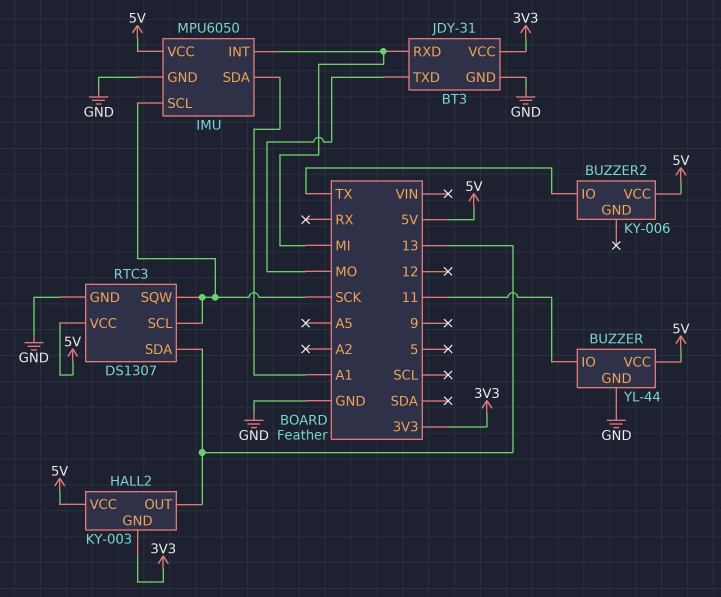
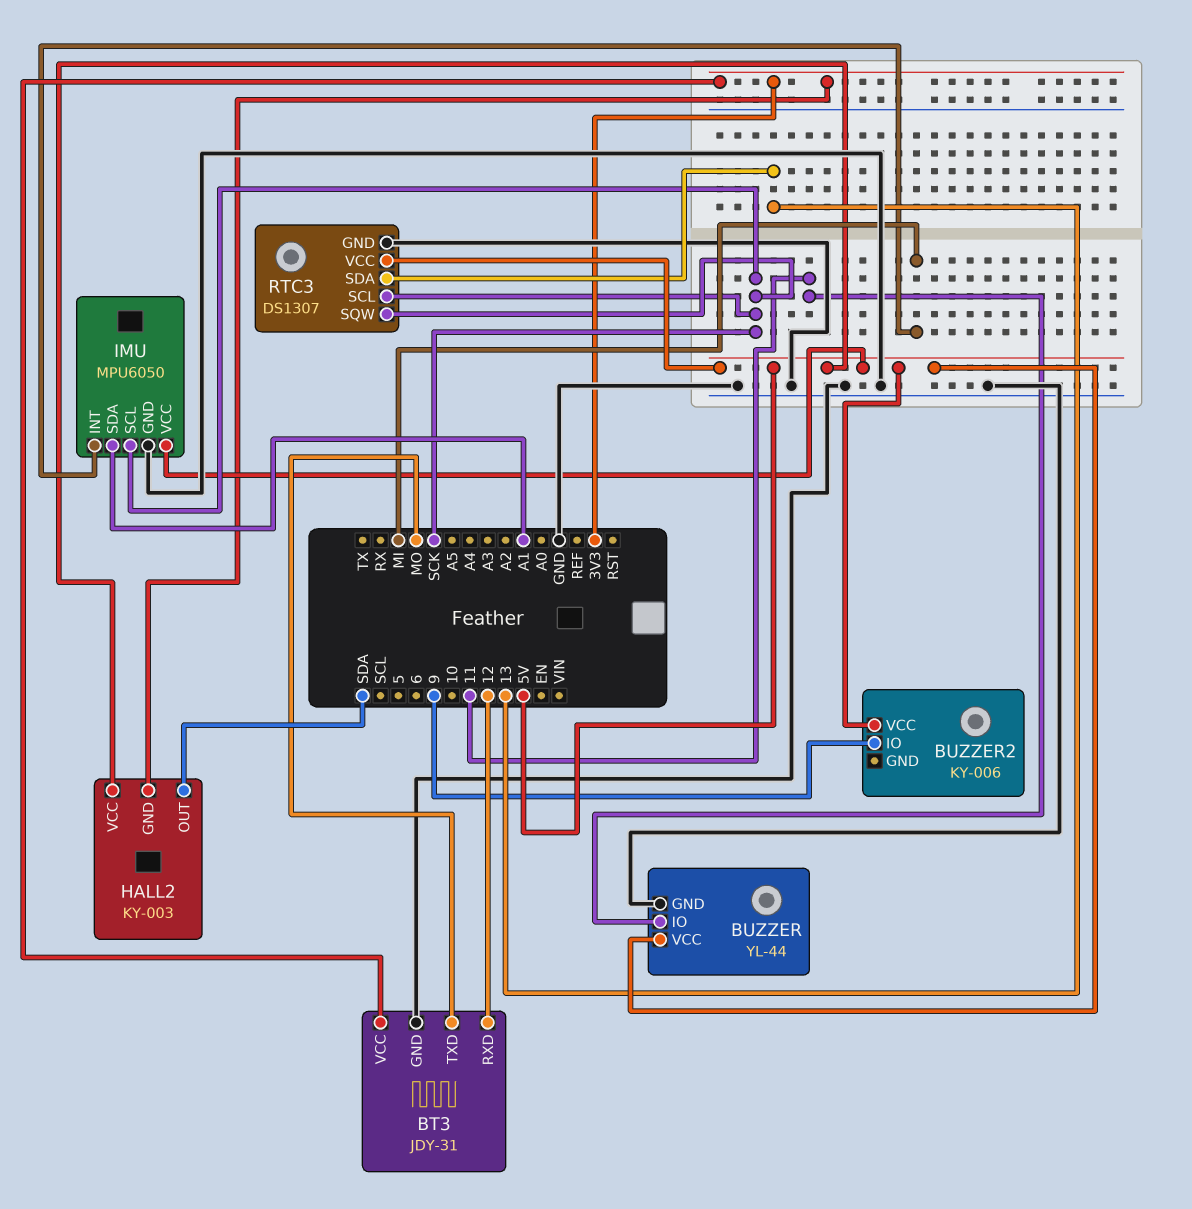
BT3 pin RXD: MI -> 12
BUZZER2 pin IO: TX -> 9
HALL2 pin OUT: 13 -> SDA

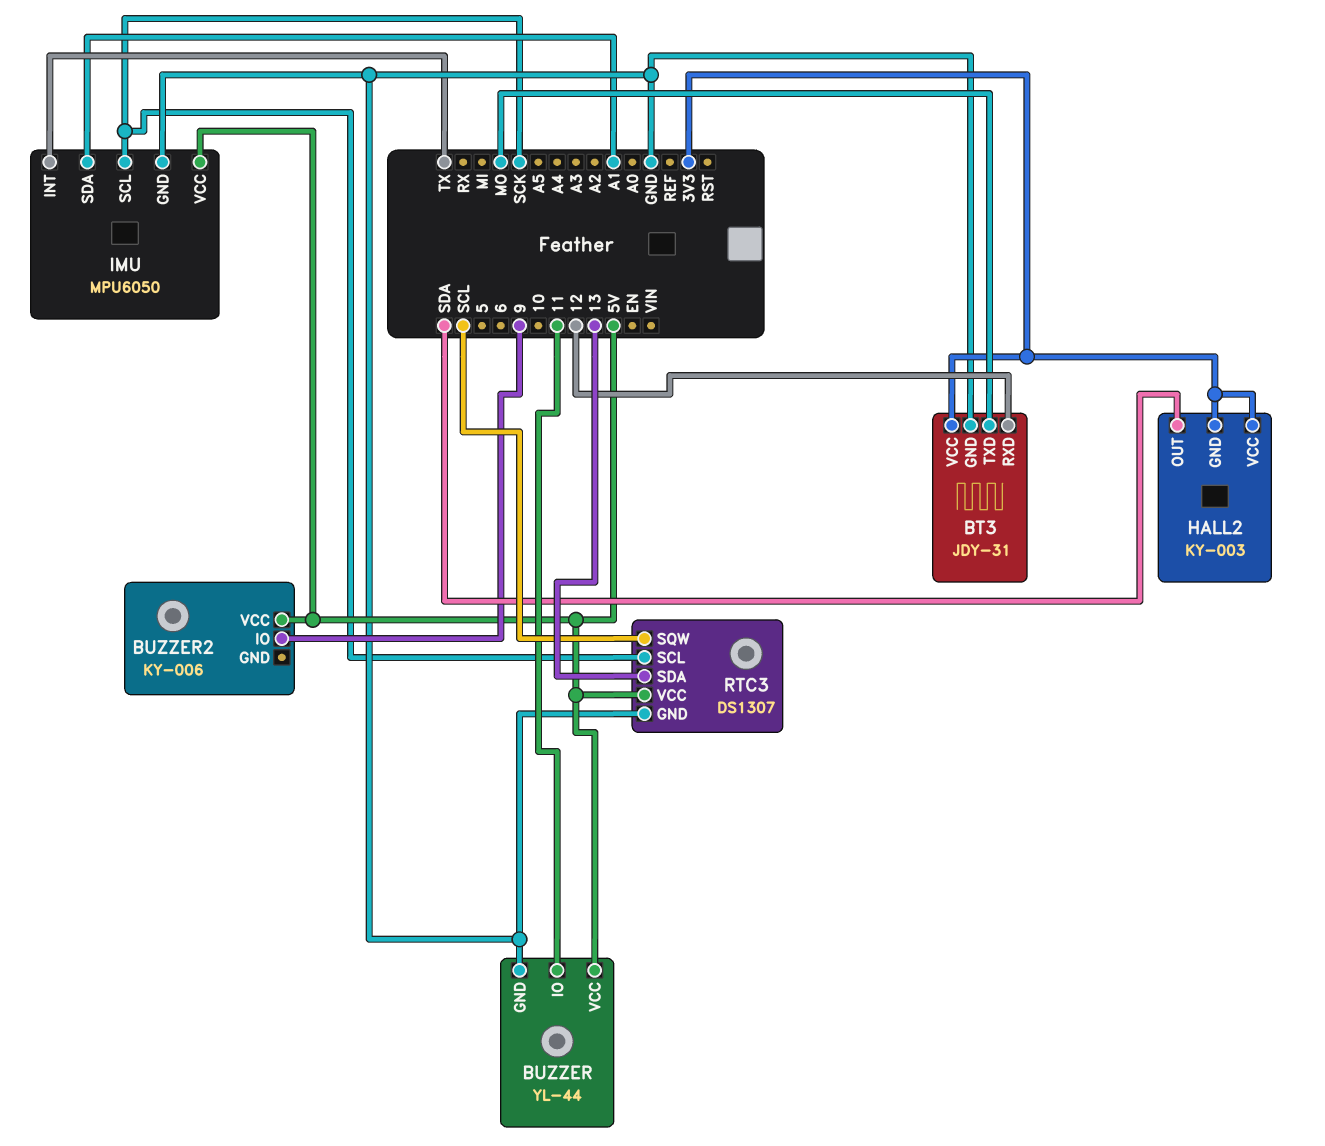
HALL2 pin VCC: 5V -> 3V3
IMU pin INT: MI -> TX
RTC3 pin SQW: SCK -> SCL

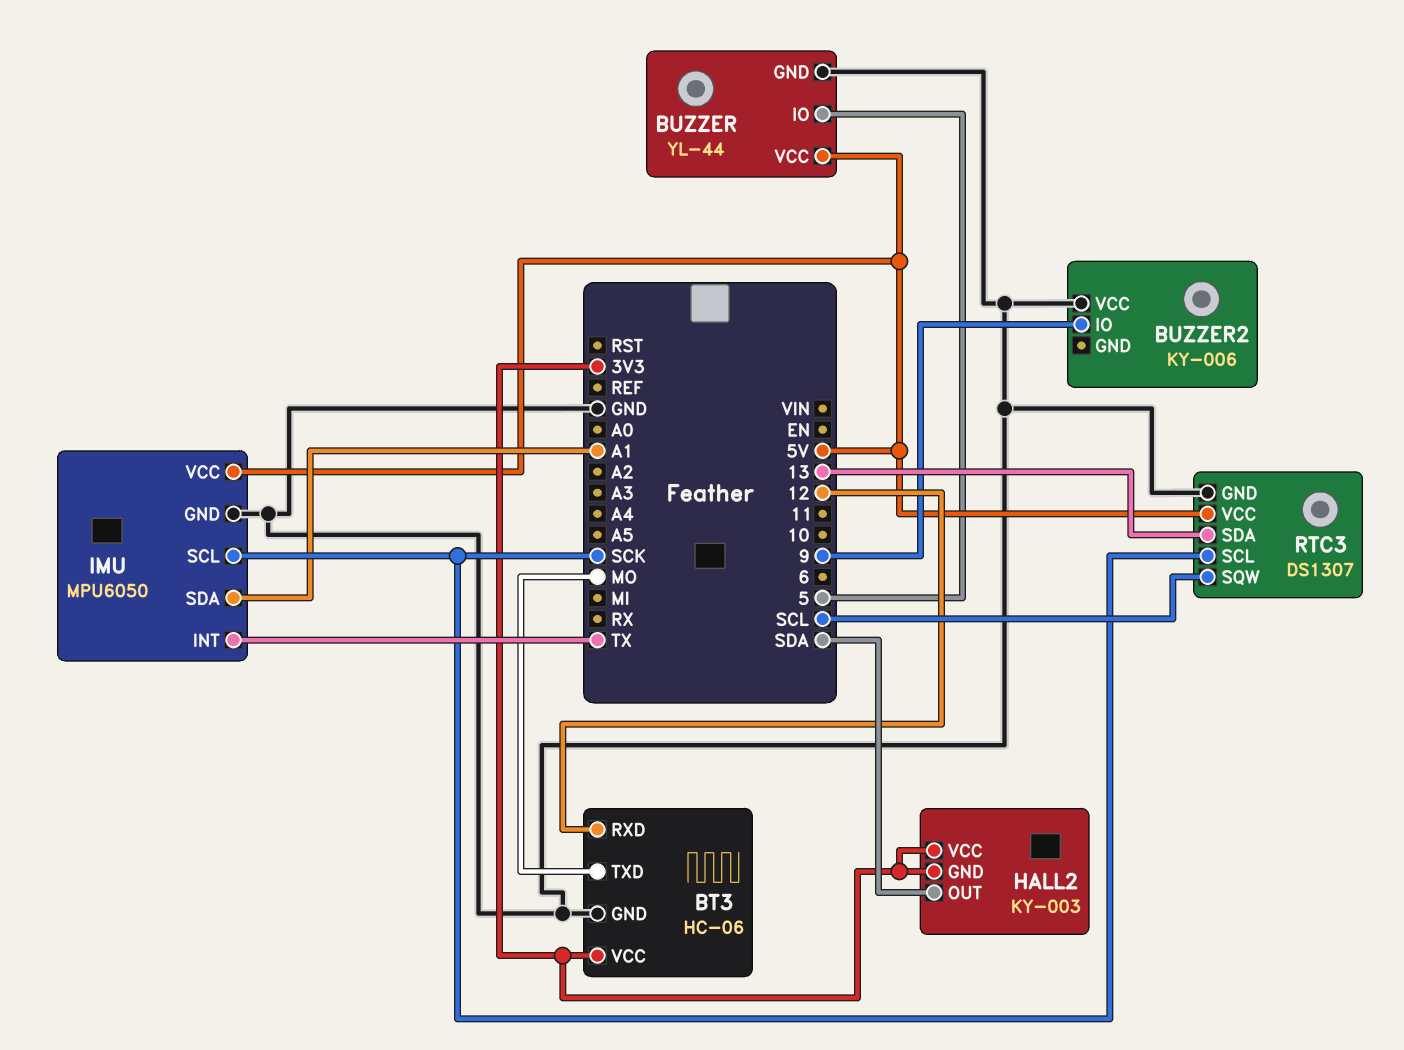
BT3: JDY-31 -> HC-06
BUZZER pin IO: 11 -> 5
BUZZER2 pin VCC: 5V -> GND

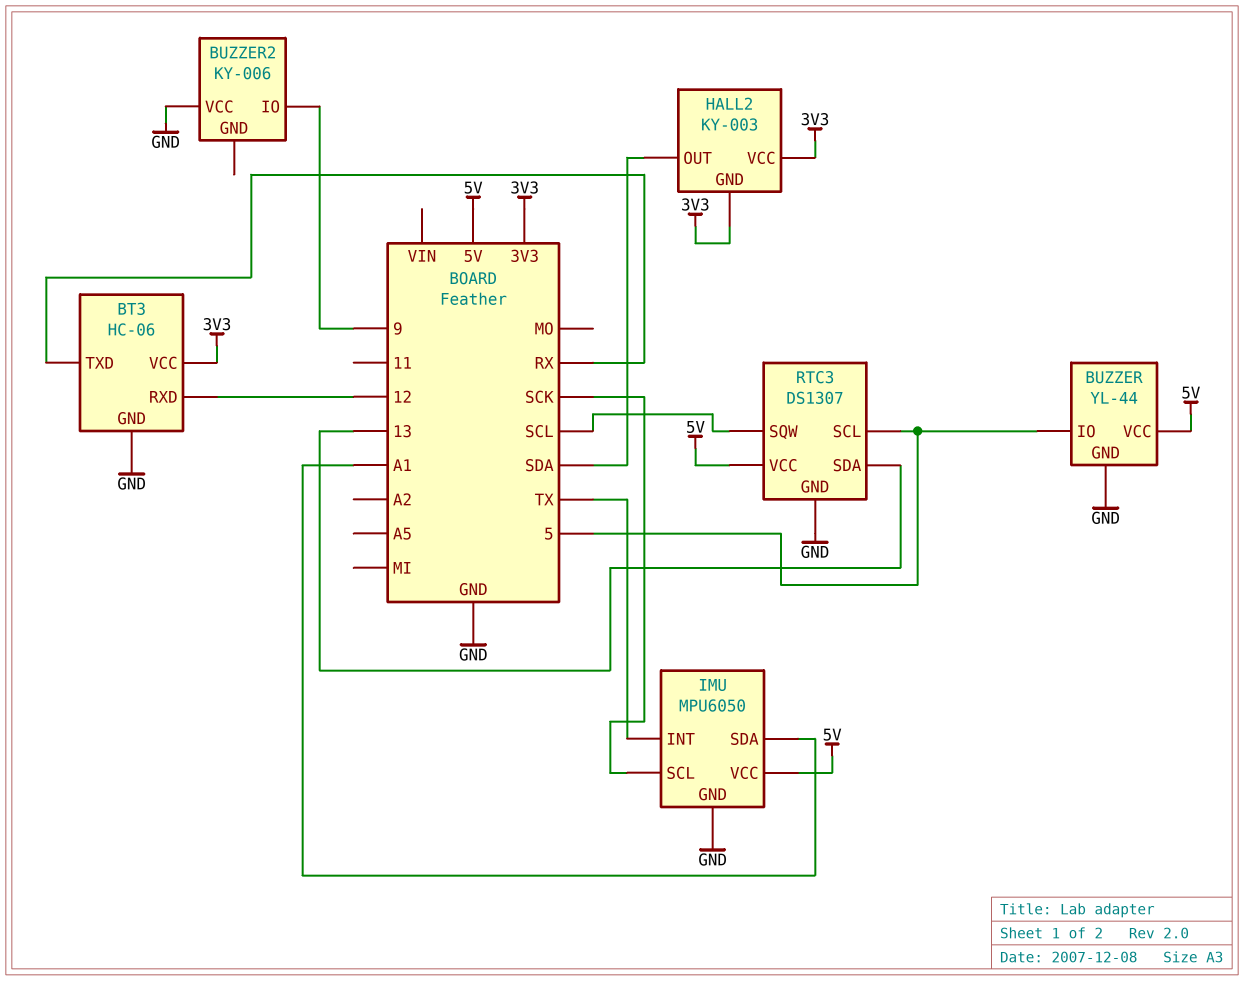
BT3 pin TXD: MO -> RX
RTC3 pin SCL: SCK -> 5

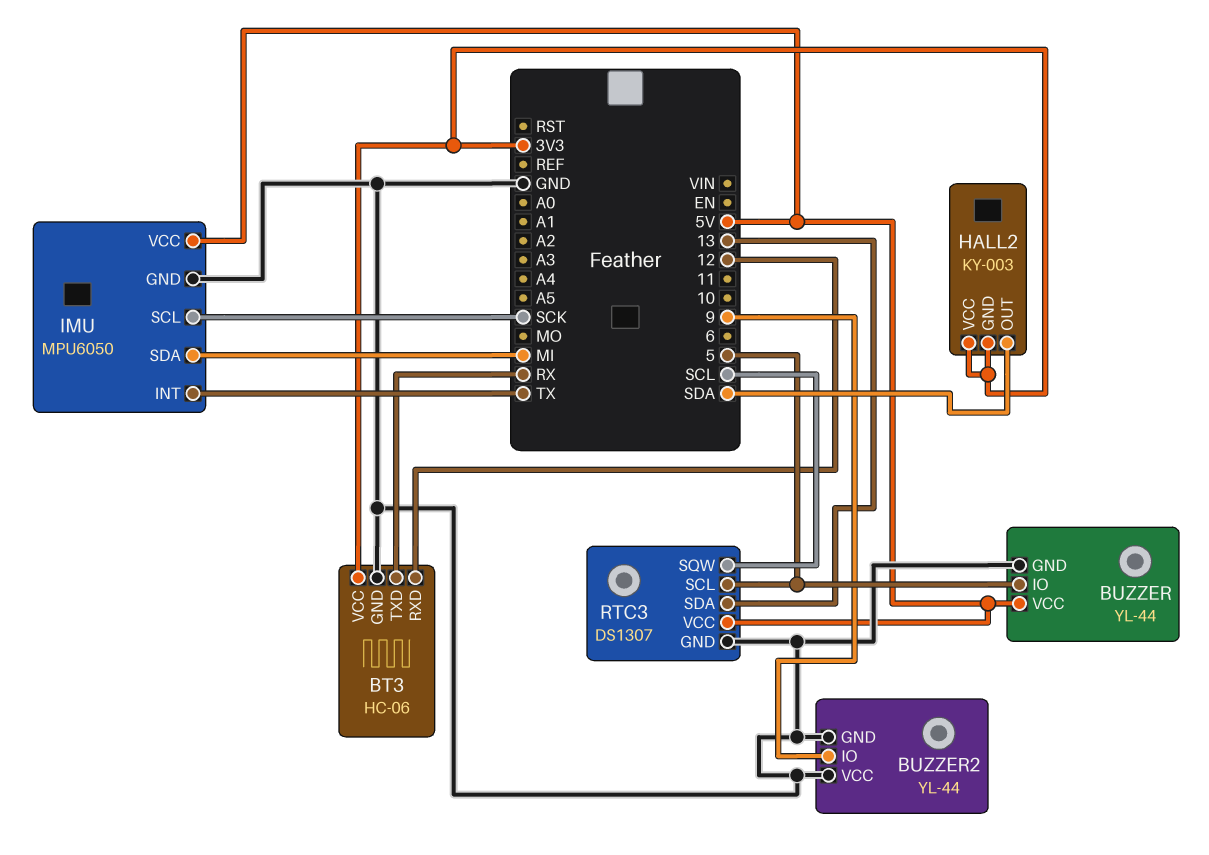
BUZZER2: KY-006 -> YL-44
BUZZER2 pin GND: none -> GND
IMU pin SDA: A1 -> MI

